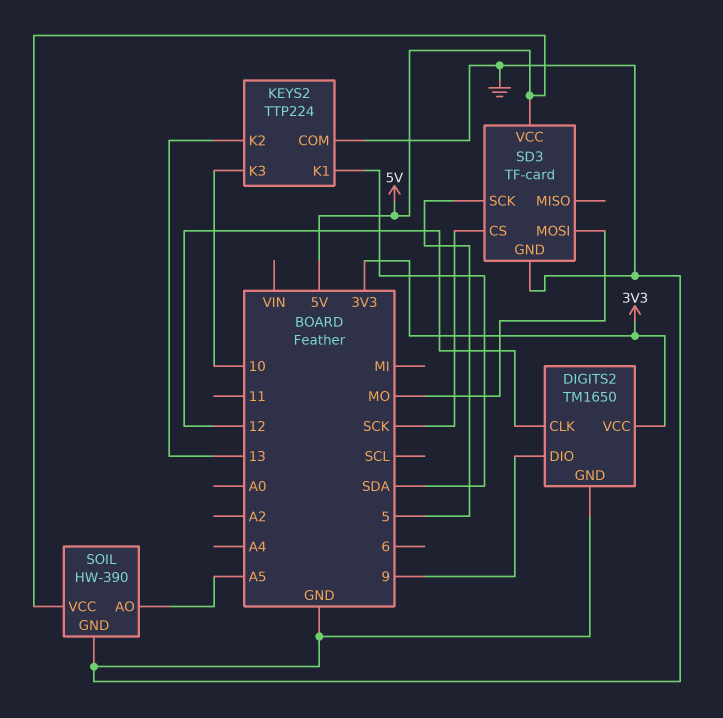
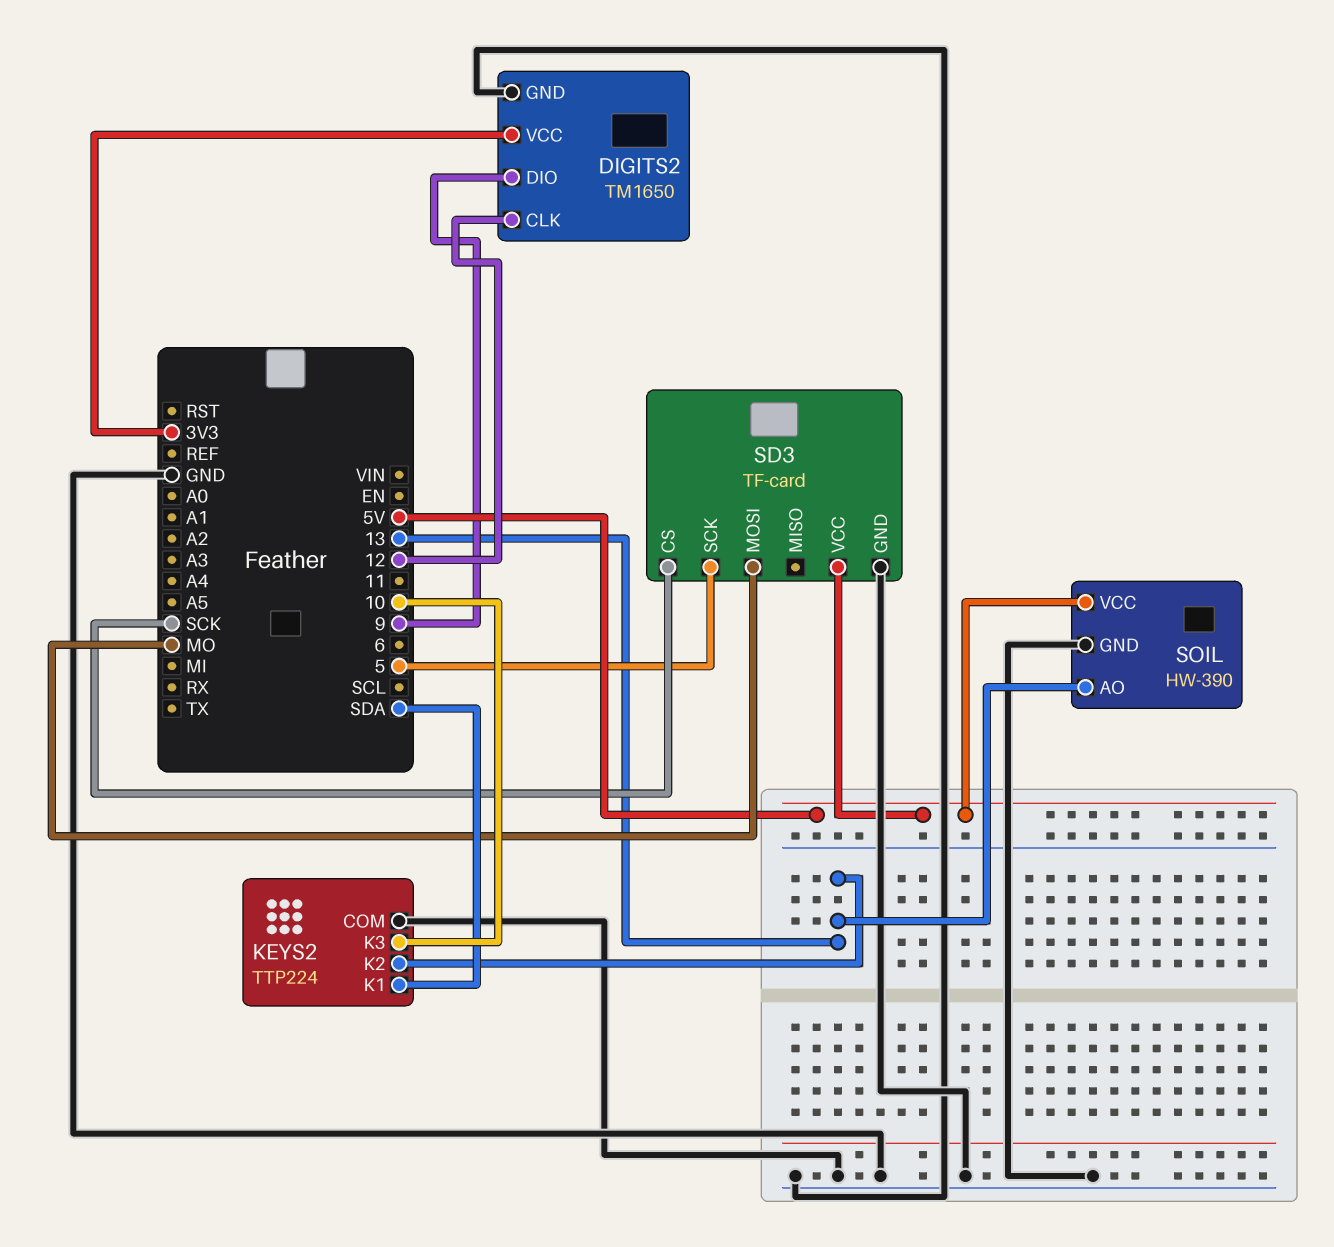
SOIL pin AO: A5 -> 13

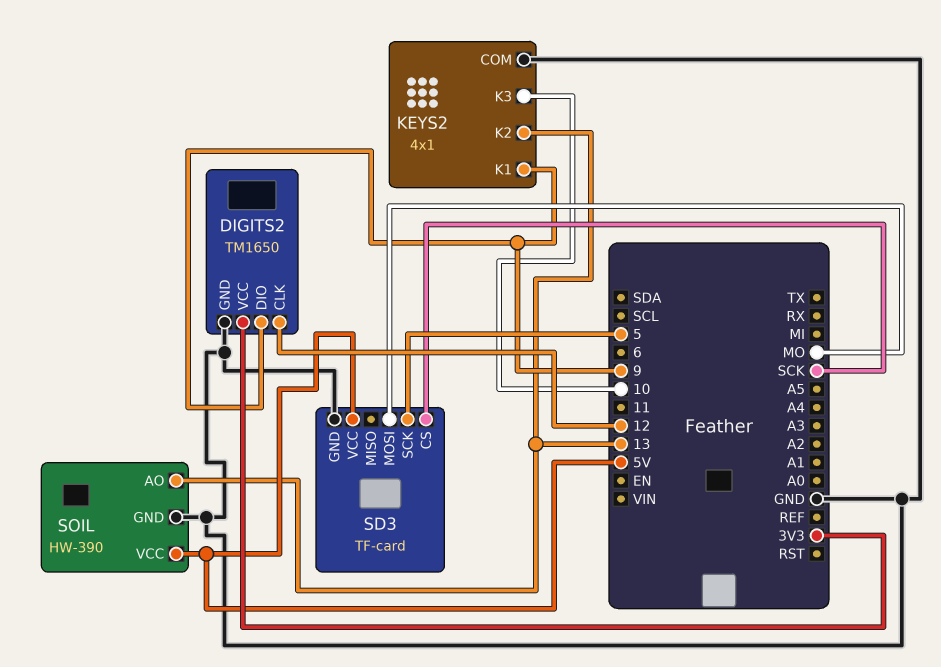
KEYS2: TTP224 -> 4x1
KEYS2 pin K1: SDA -> 9

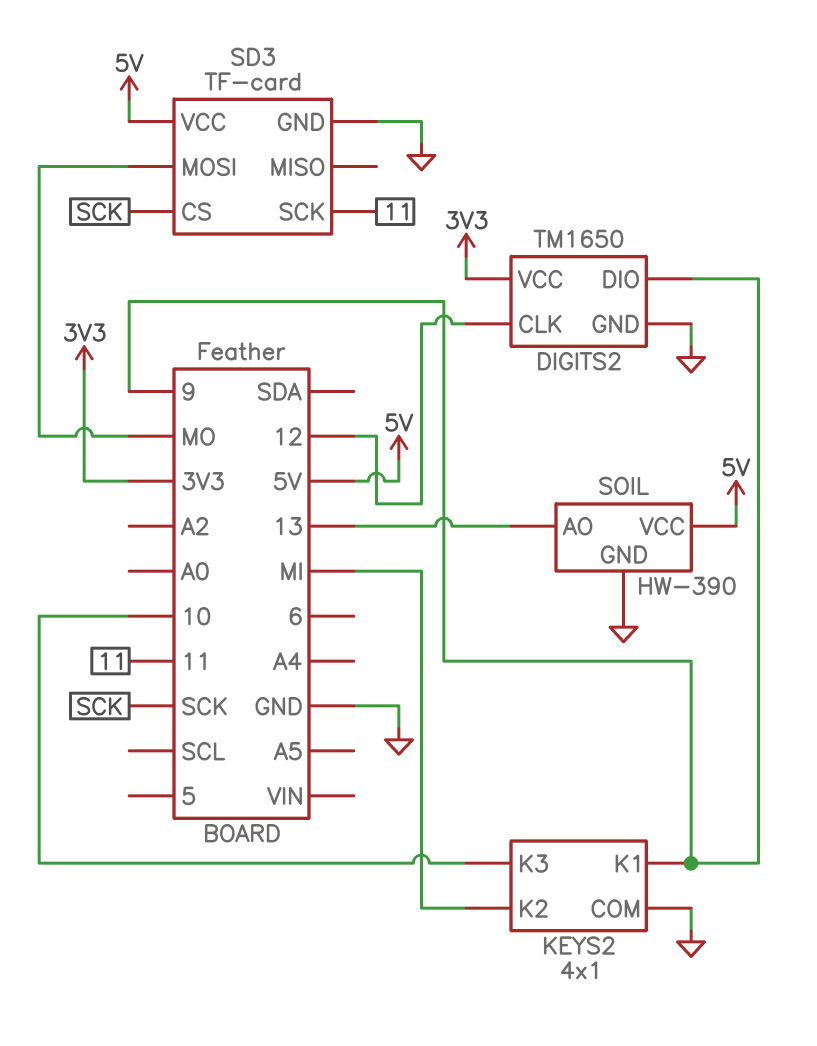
KEYS2 pin K2: 13 -> MI
SD3 pin SCK: 5 -> 11

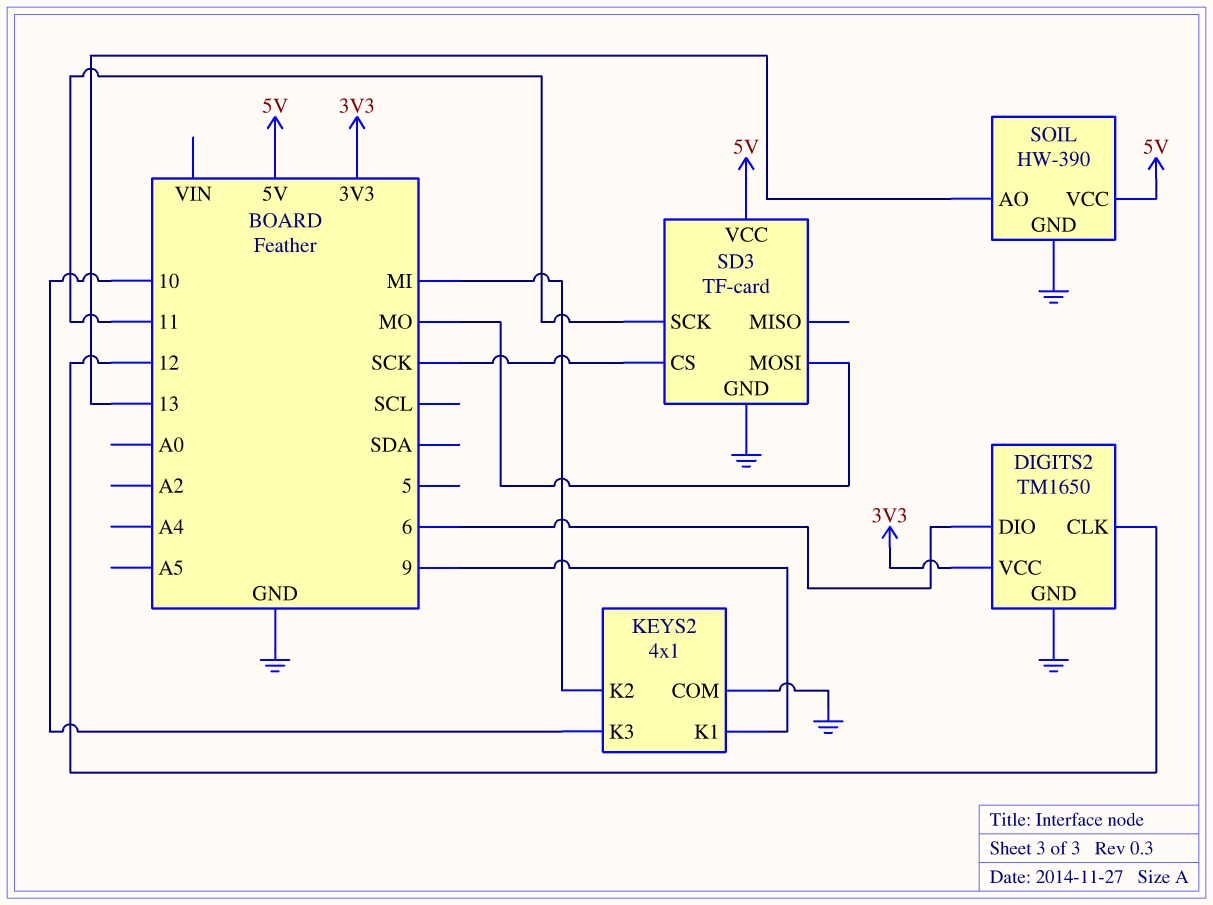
DIGITS2 pin DIO: 9 -> 6

